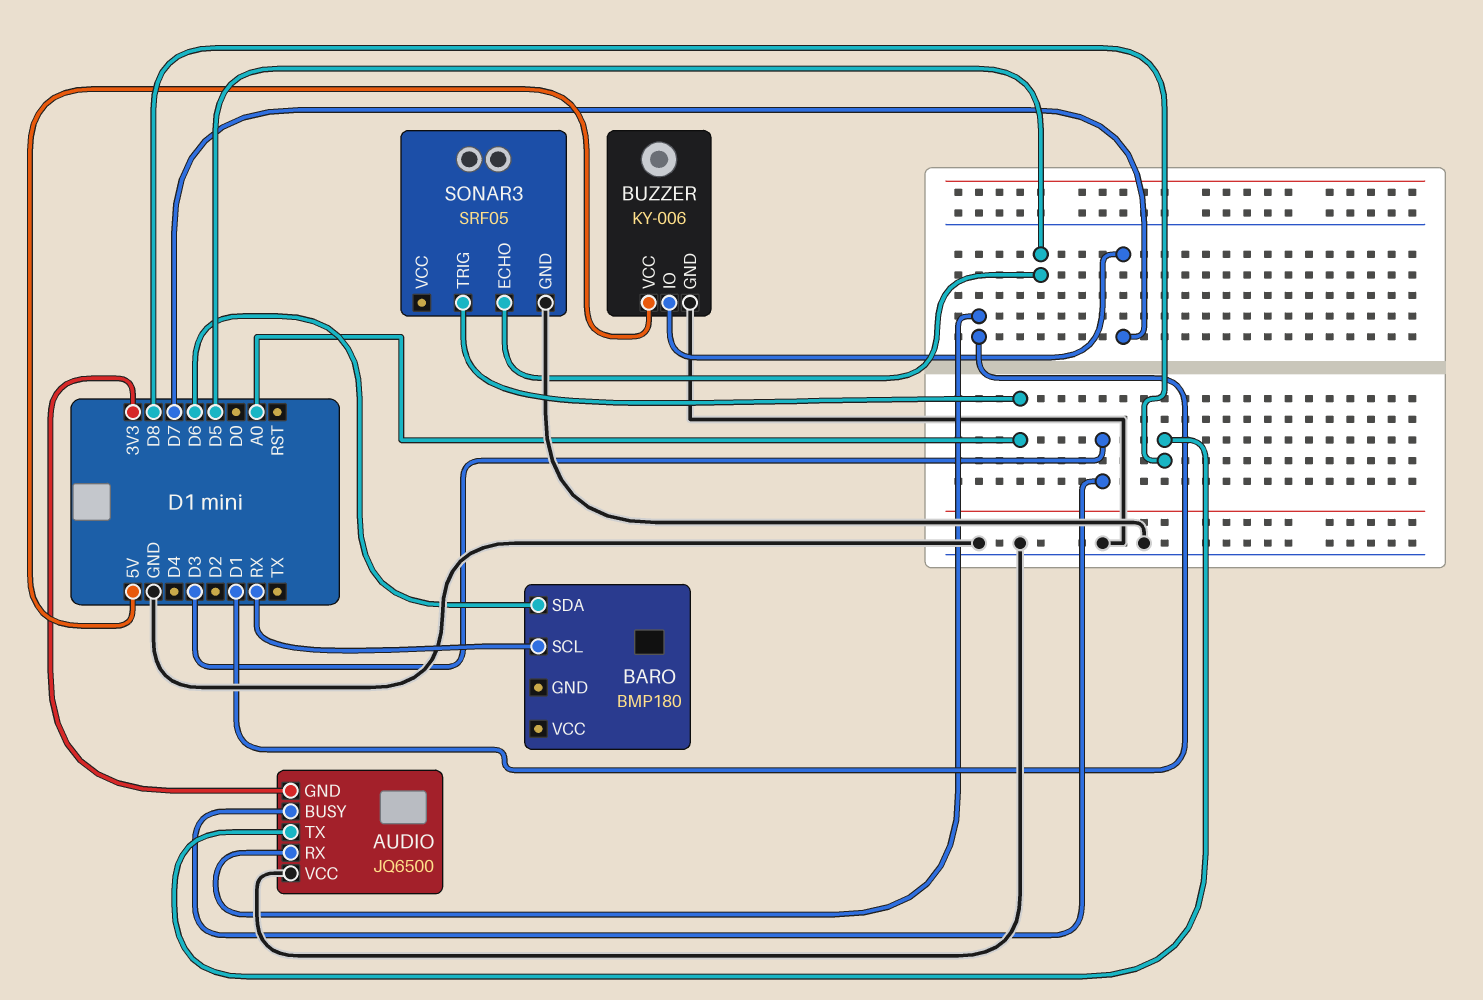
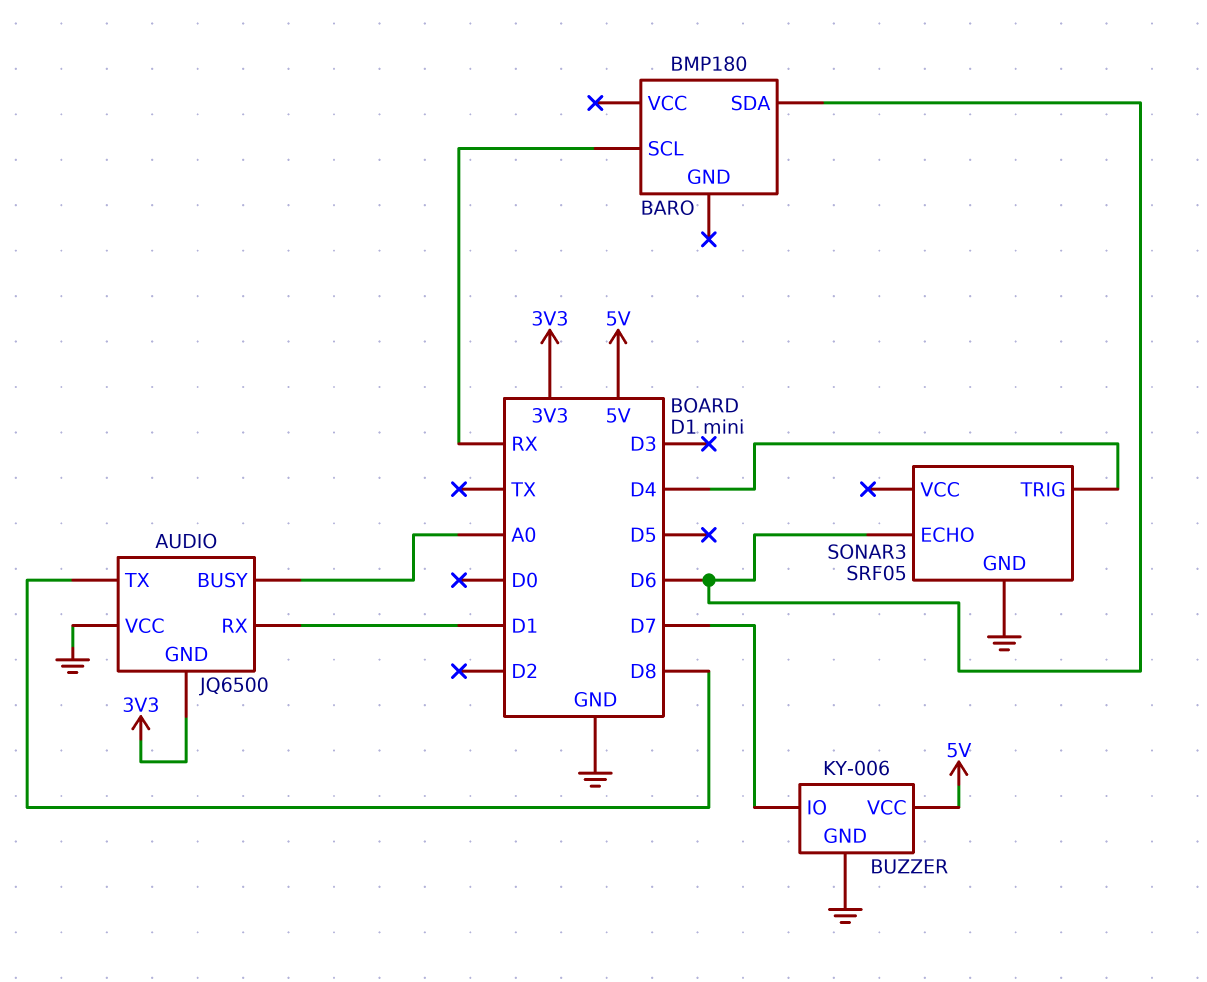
AUDIO pin BUSY: D3 -> A0
SONAR3 pin ECHO: D5 -> D6
SONAR3 pin TRIG: A0 -> D4

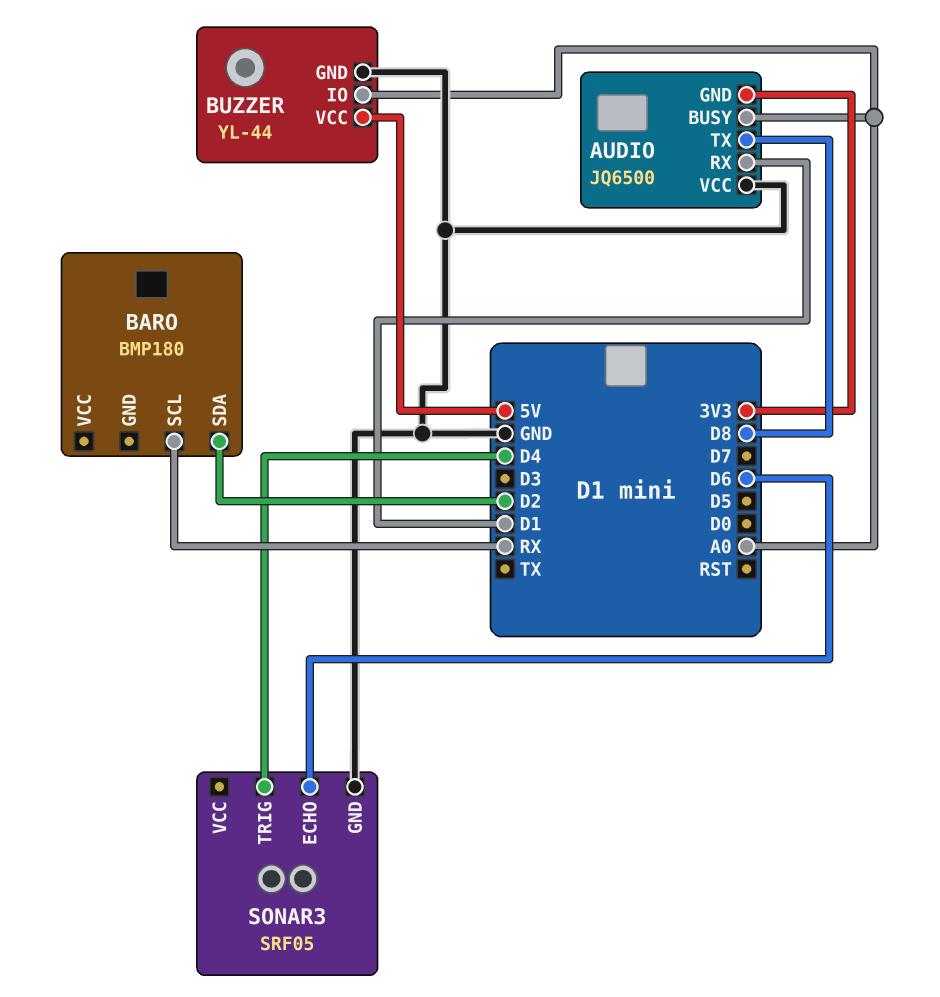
BARO pin SDA: D6 -> D2
BUZZER: KY-006 -> YL-44
BUZZER pin IO: D7 -> A0

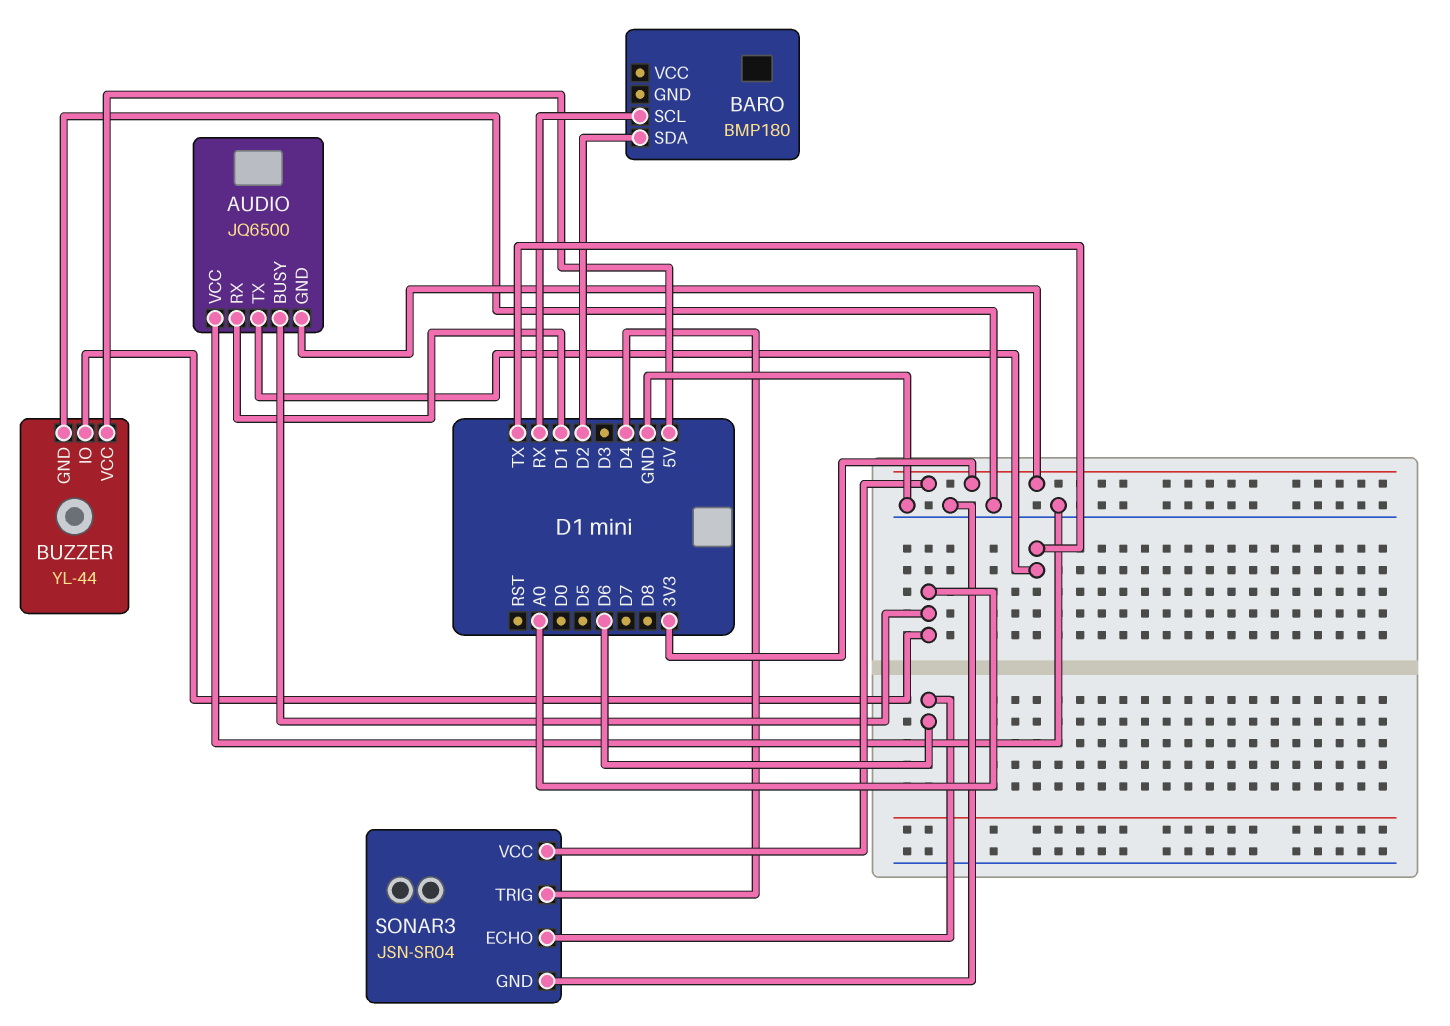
AUDIO pin TX: D8 -> TX
SONAR3: SRF05 -> JSN-SR04
SONAR3 pin VCC: none -> 3V3

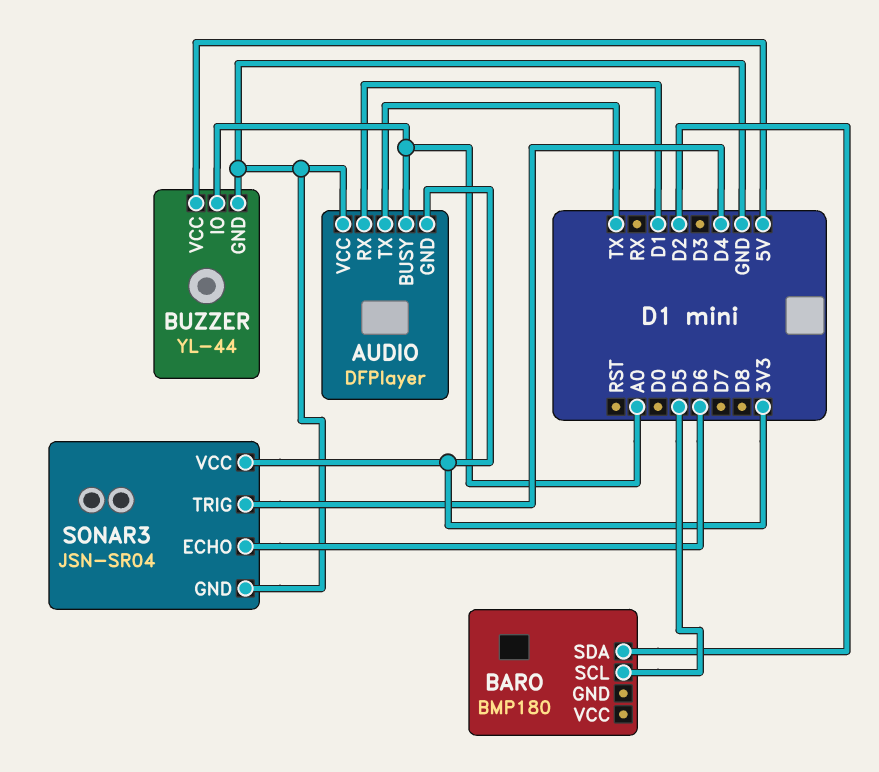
AUDIO: JQ6500 -> DFPlayer
BARO pin SCL: RX -> D5

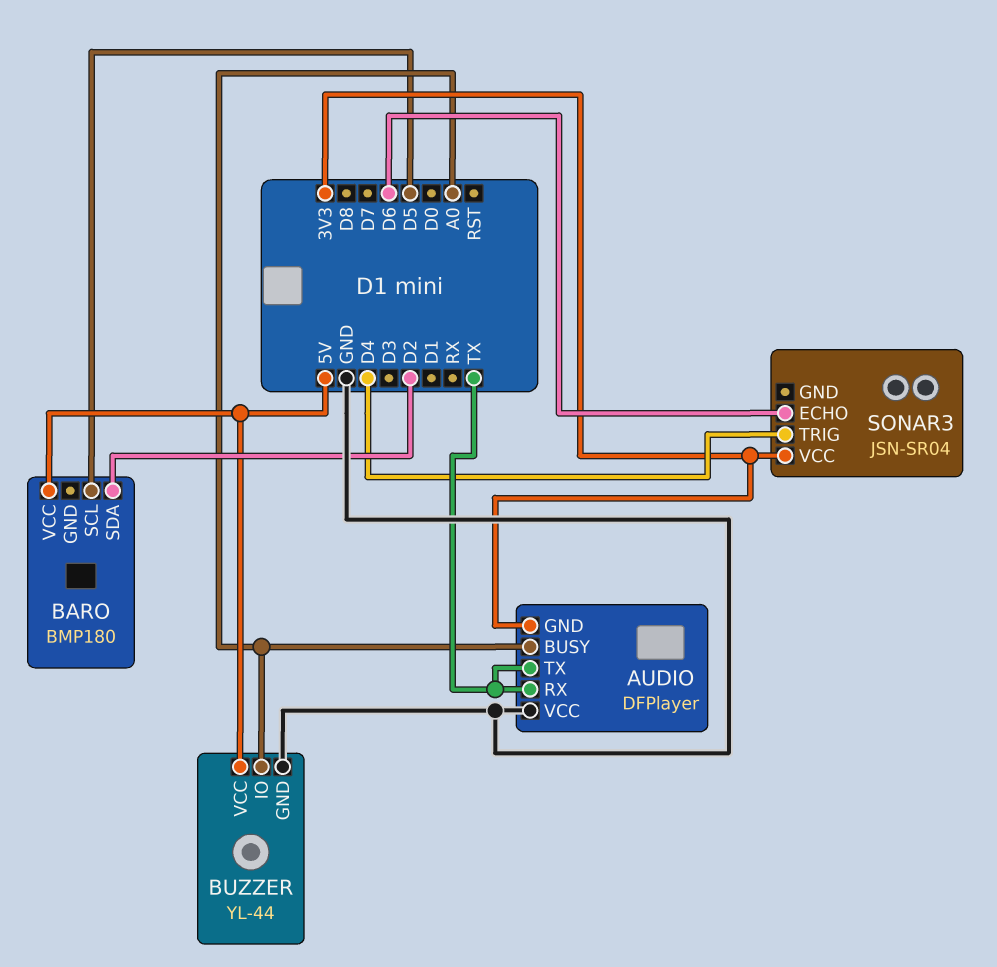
AUDIO pin RX: D1 -> TX
BARO pin VCC: none -> 5V
SONAR3 pin GND: GND -> none

